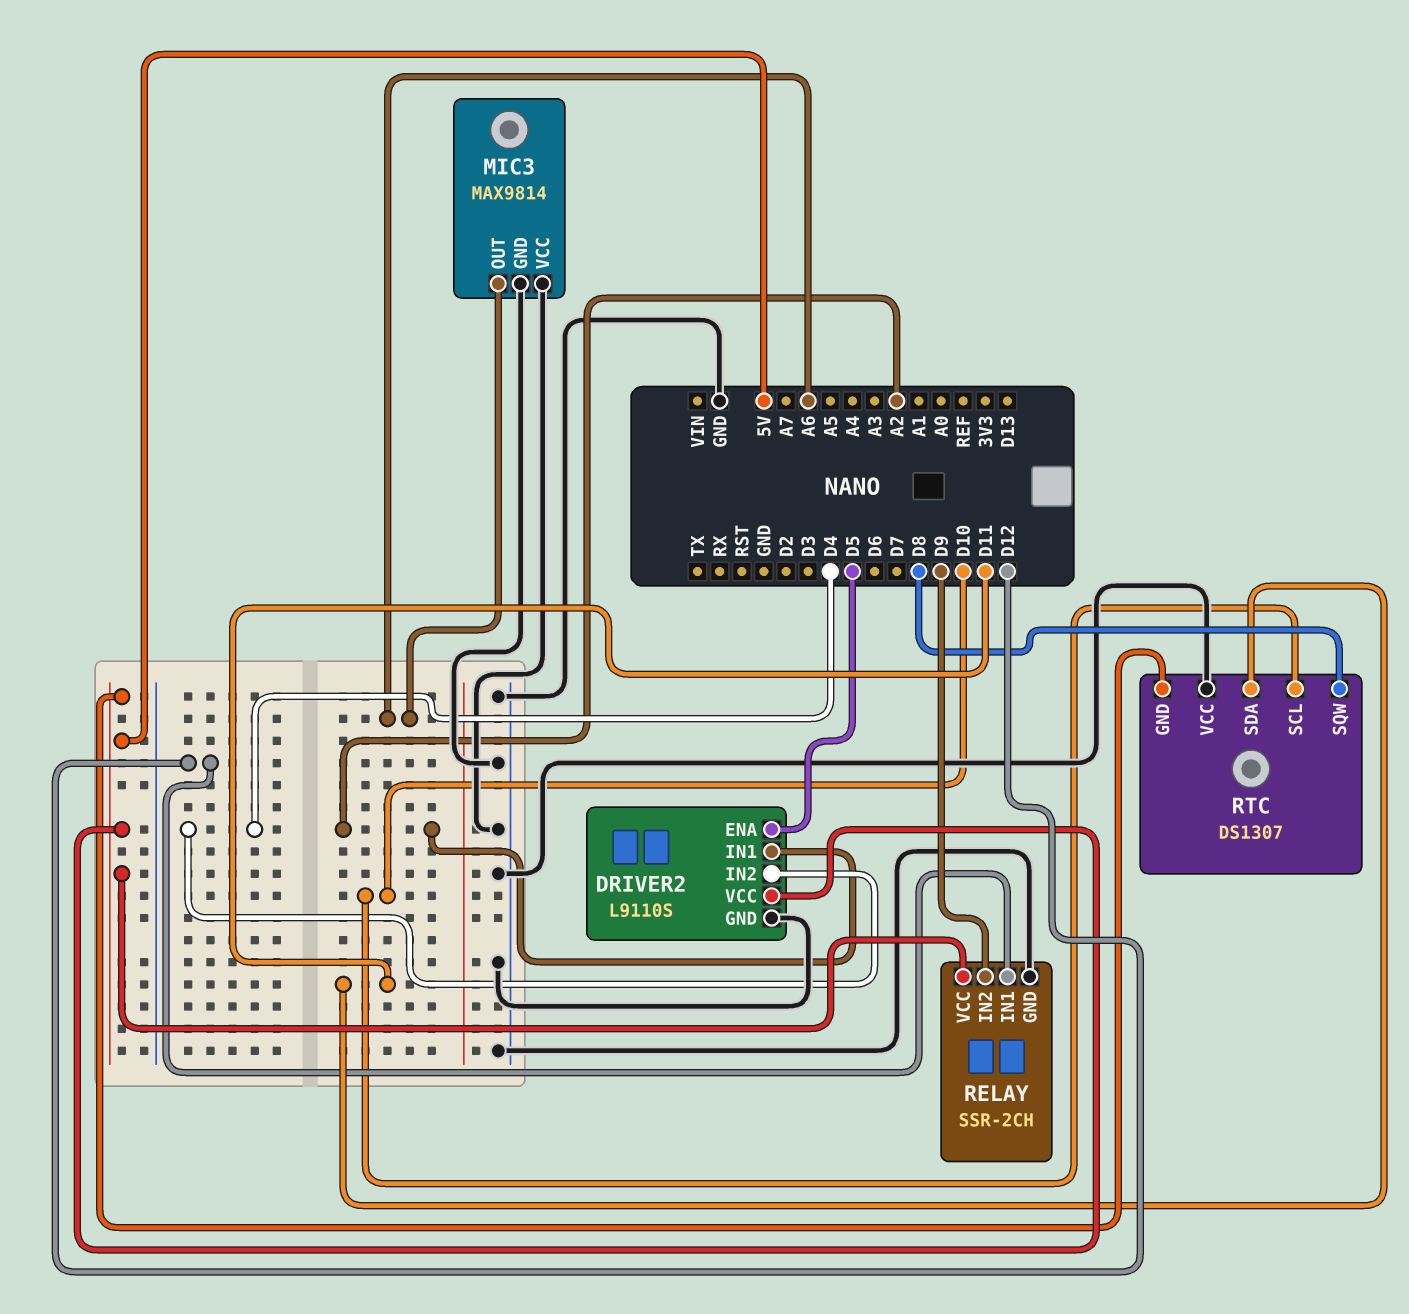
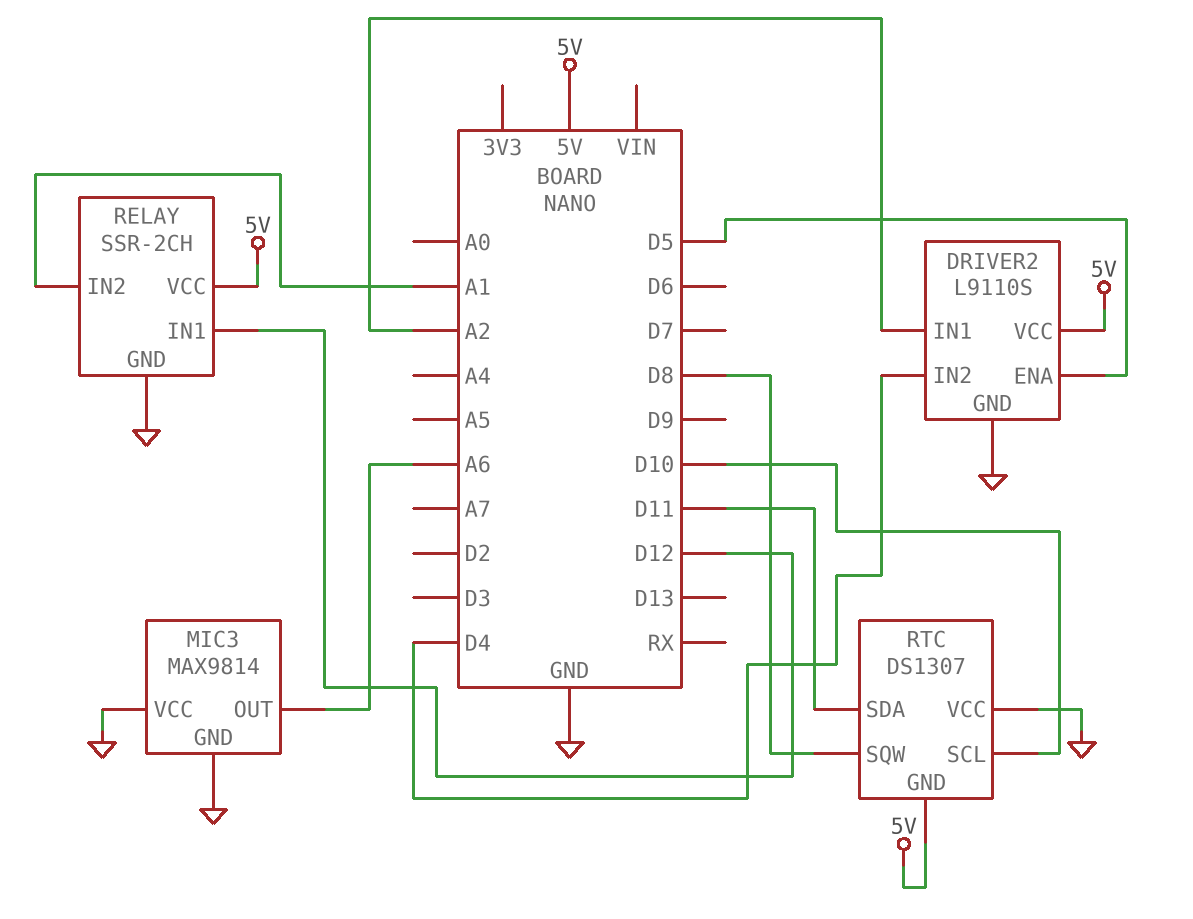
RELAY pin IN2: D9 -> A1

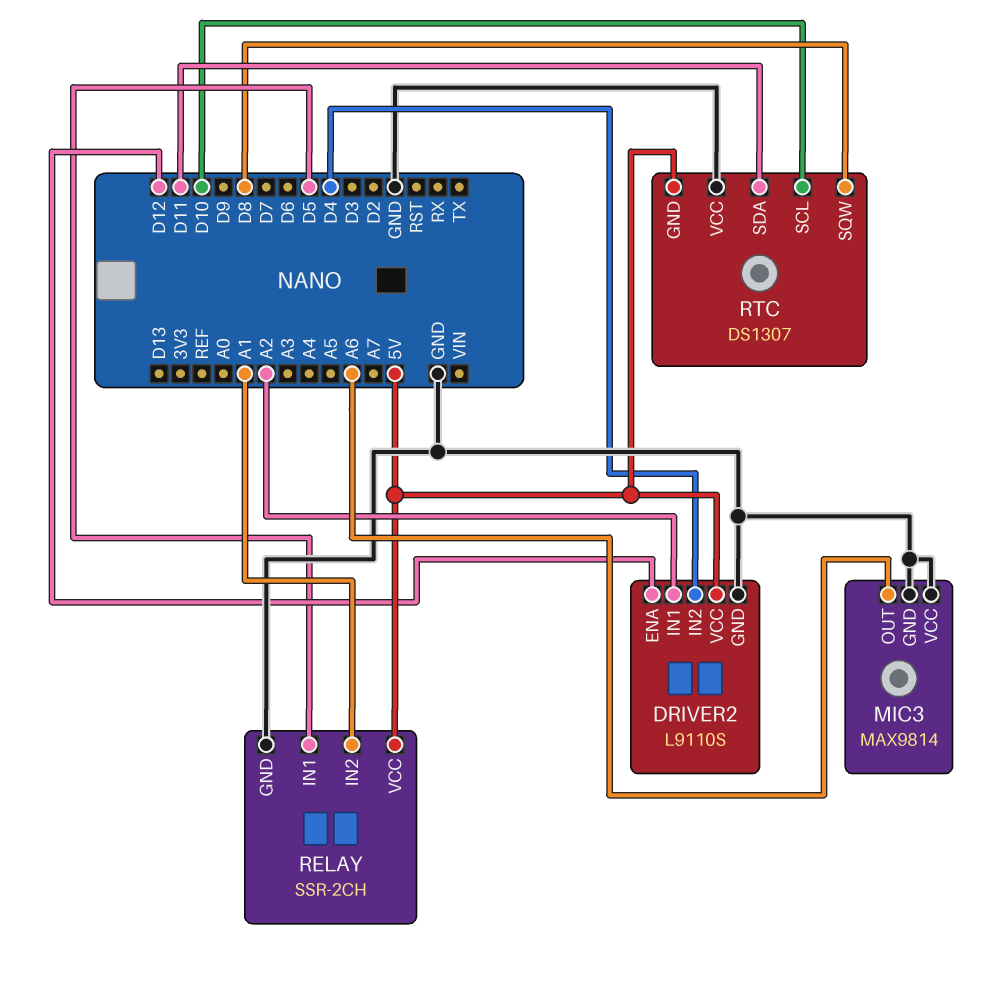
DRIVER2 pin ENA: D5 -> D12
RELAY pin IN1: D12 -> D5

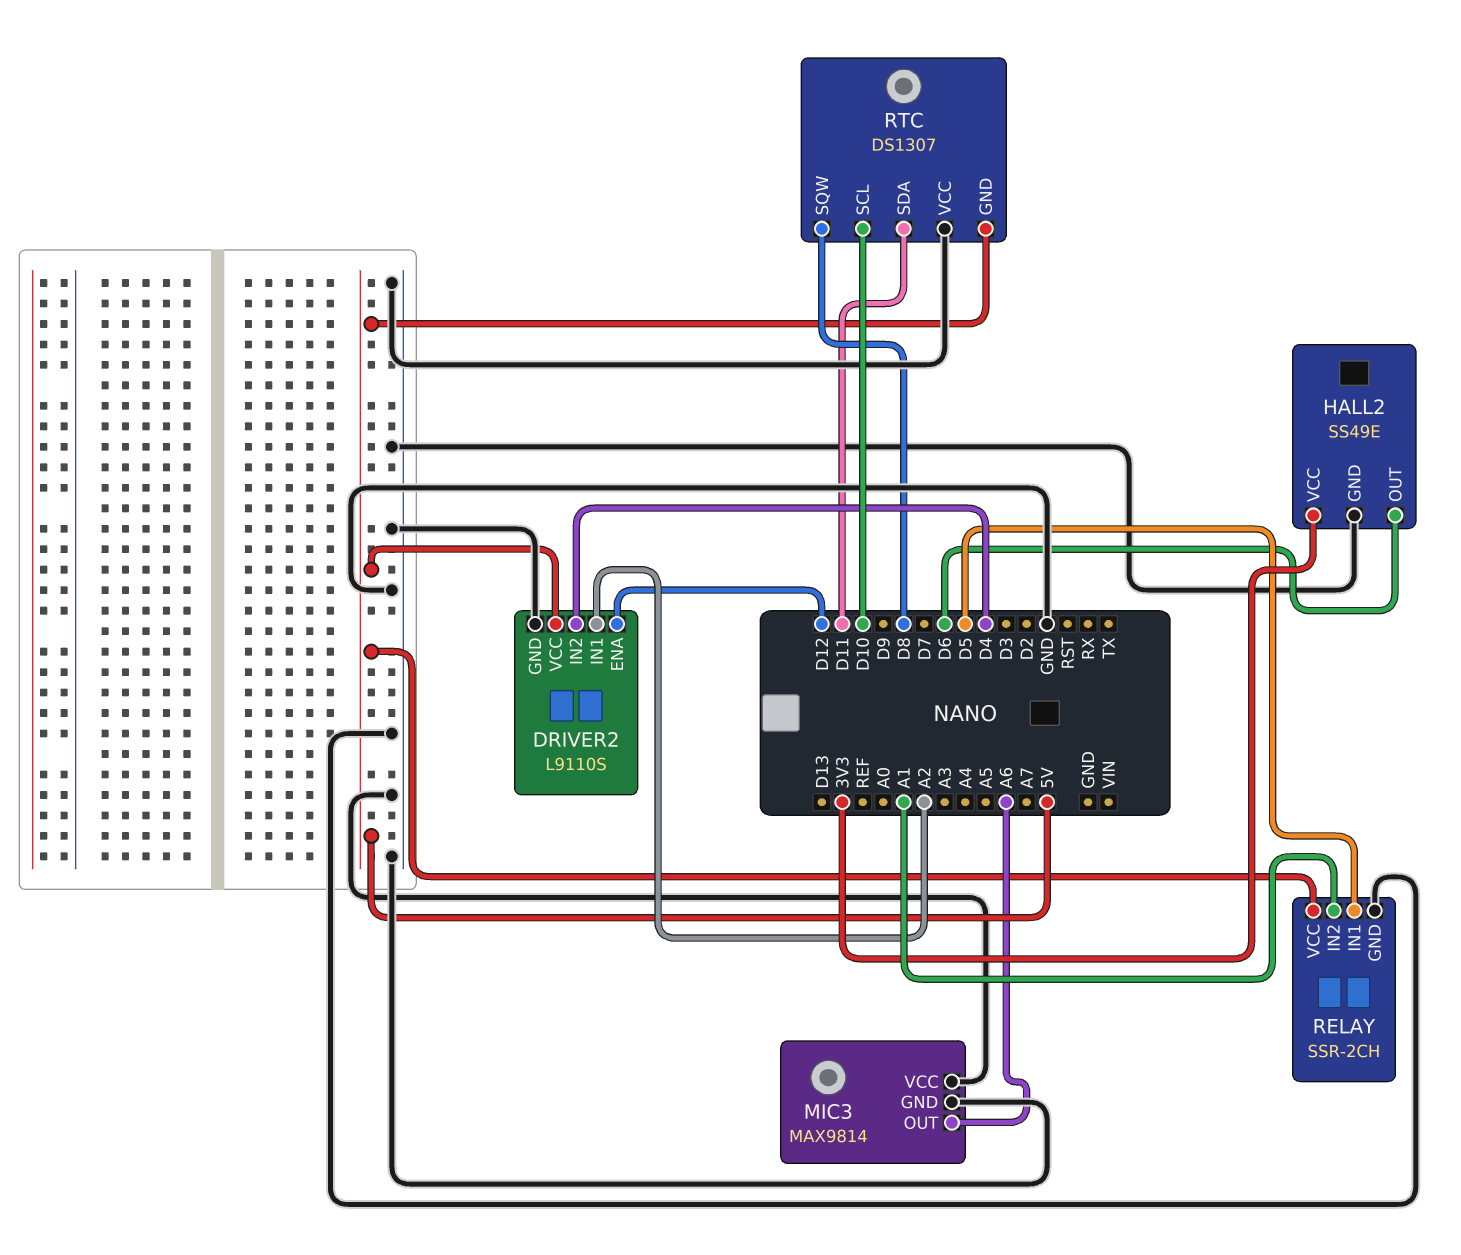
HALL2: none -> SS49E
HALL2 pin GND: none -> GND
HALL2 pin OUT: none -> D6
HALL2 pin VCC: none -> 3V3

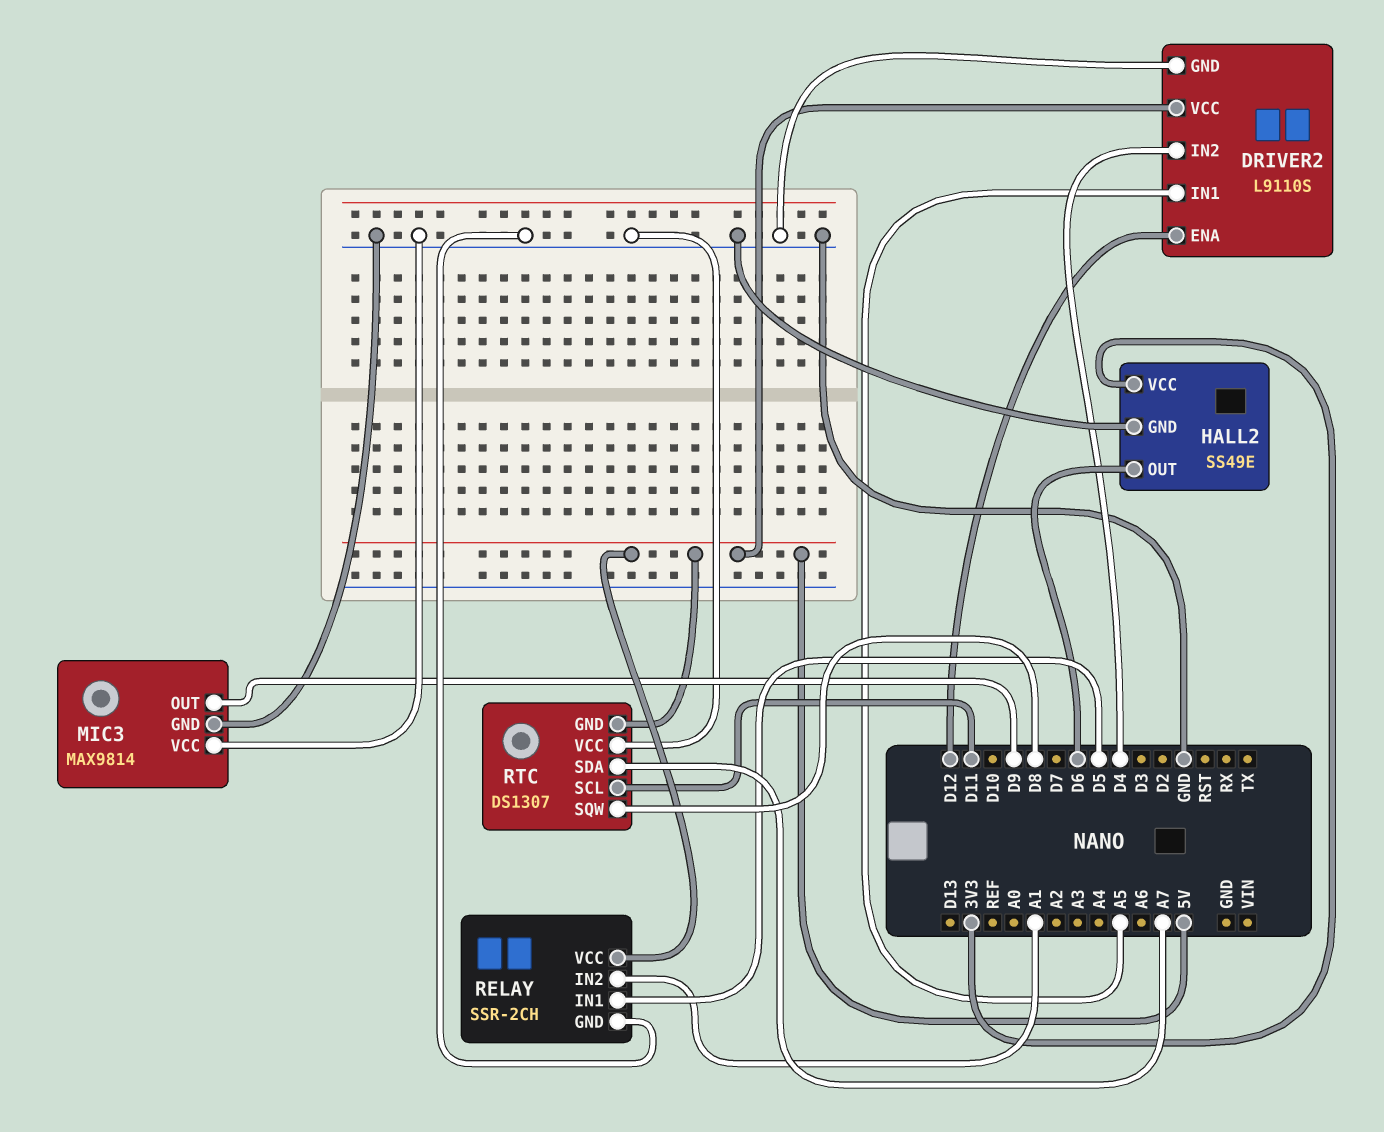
DRIVER2 pin IN1: A2 -> A5
MIC3 pin OUT: A6 -> D9
RTC pin SCL: D10 -> D11
RTC pin SDA: D11 -> A7

